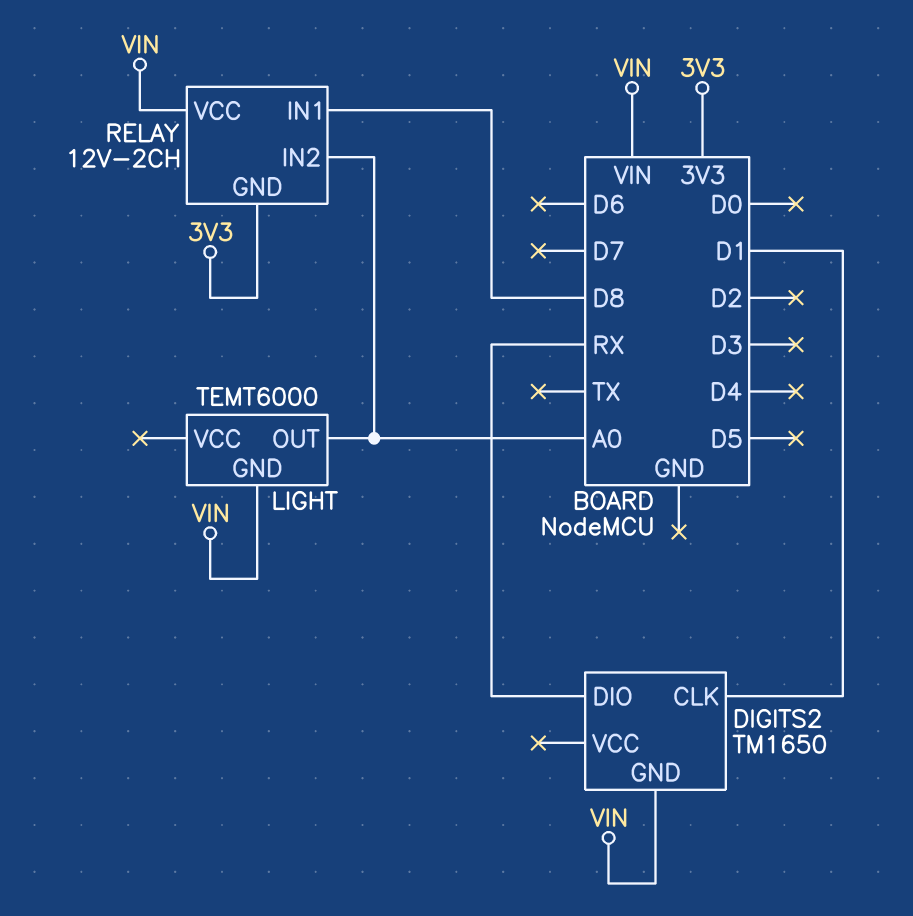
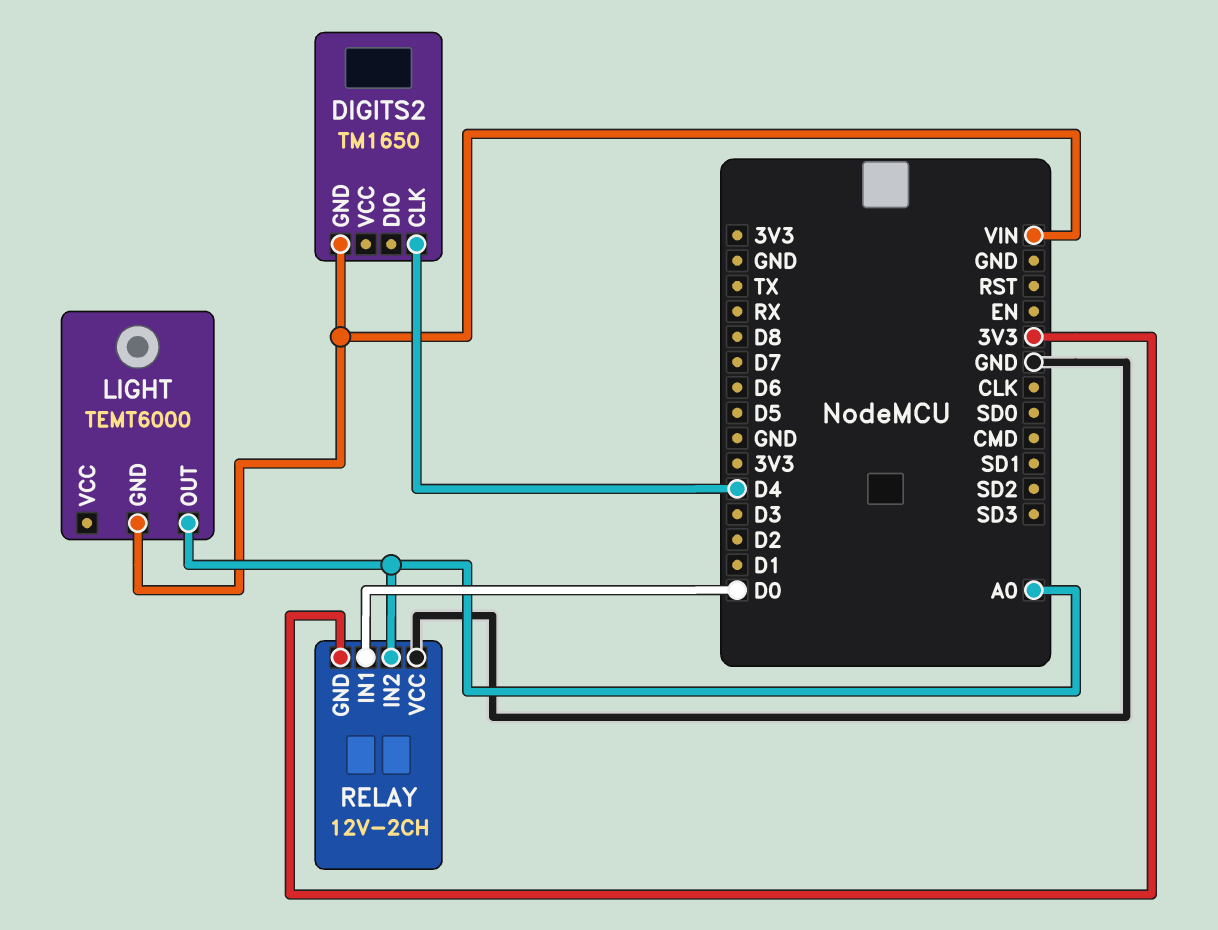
DIGITS2 pin CLK: D1 -> D4
DIGITS2 pin DIO: RX -> none
RELAY pin IN1: D8 -> D0
RELAY pin VCC: VIN -> GND

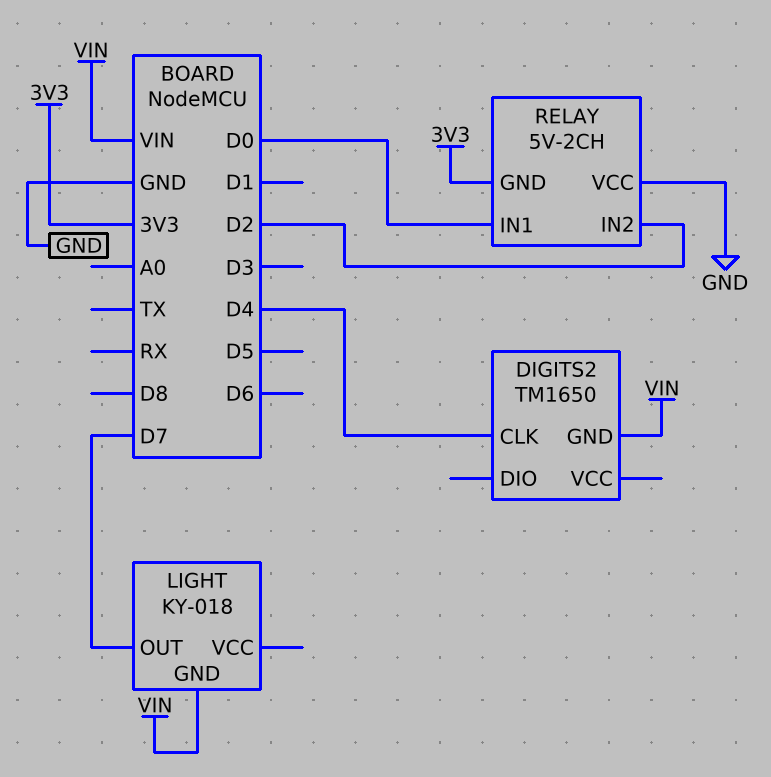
LIGHT: TEMT6000 -> KY-018
LIGHT pin OUT: A0 -> D7
RELAY: 12V-2CH -> 5V-2CH
RELAY pin IN2: A0 -> D2

